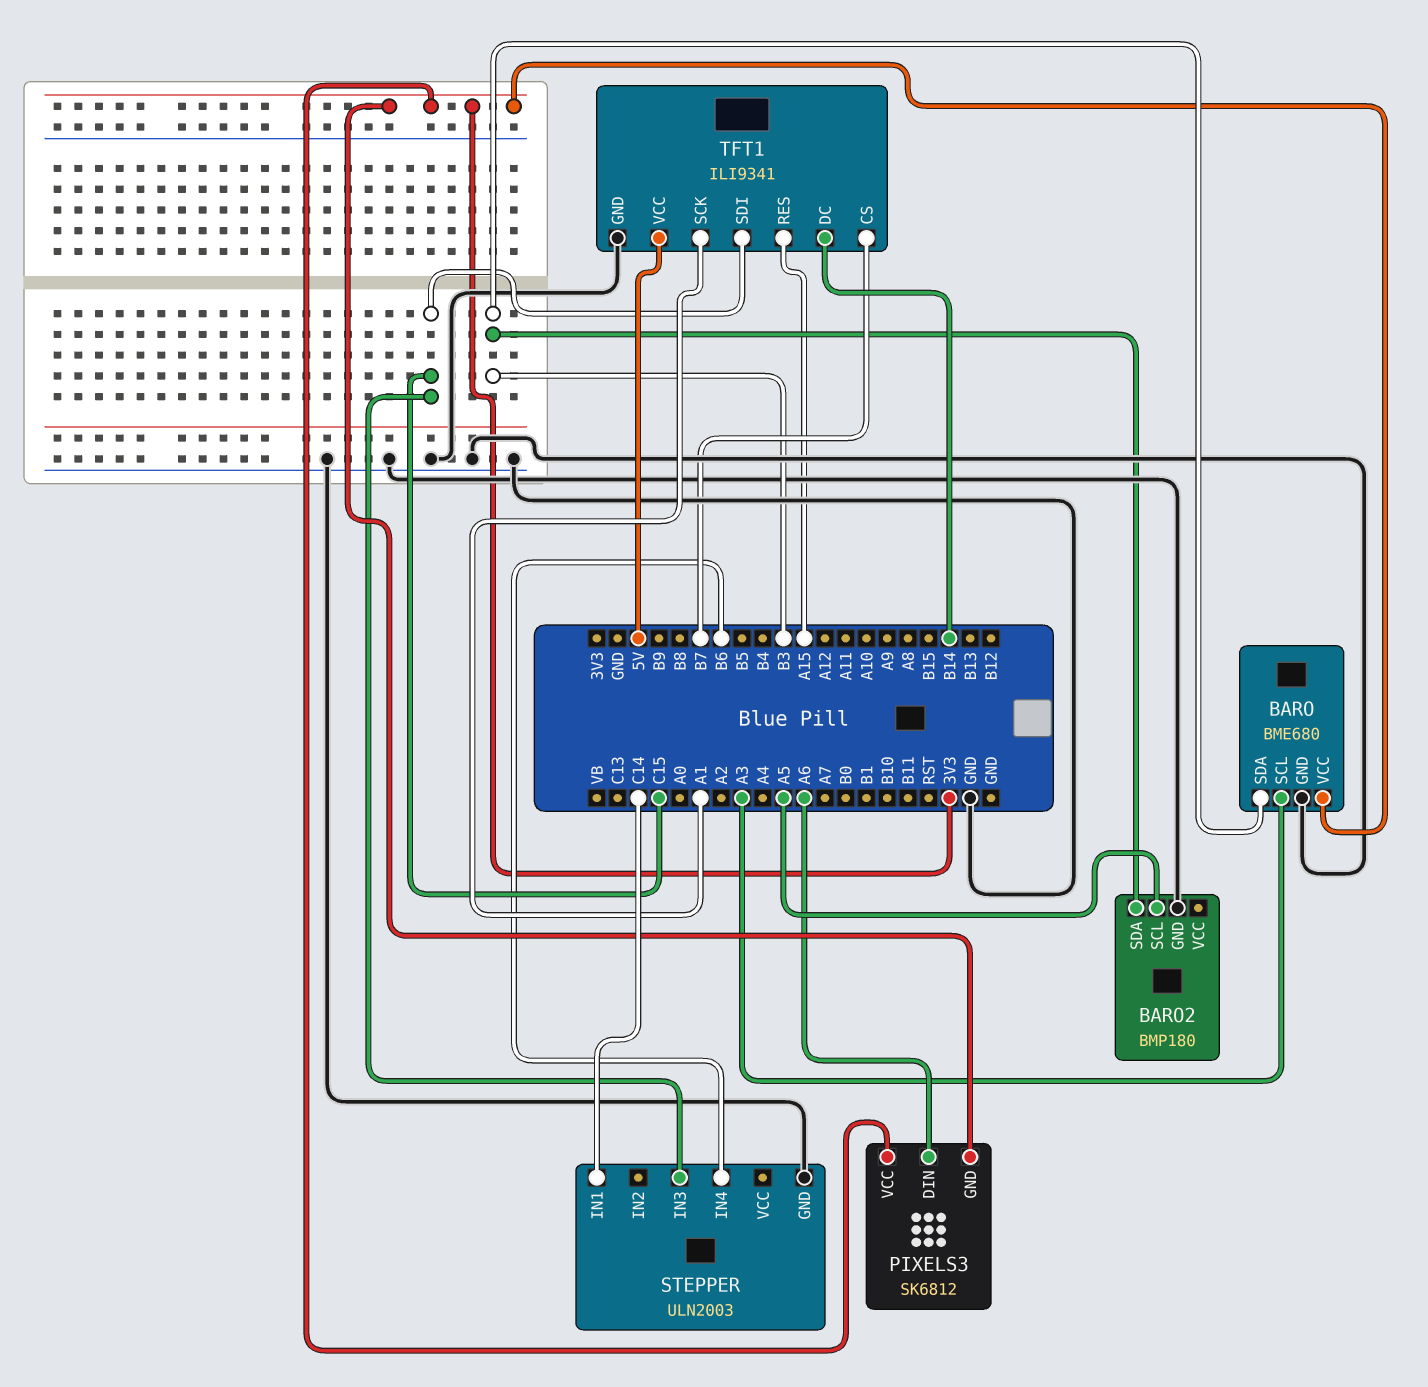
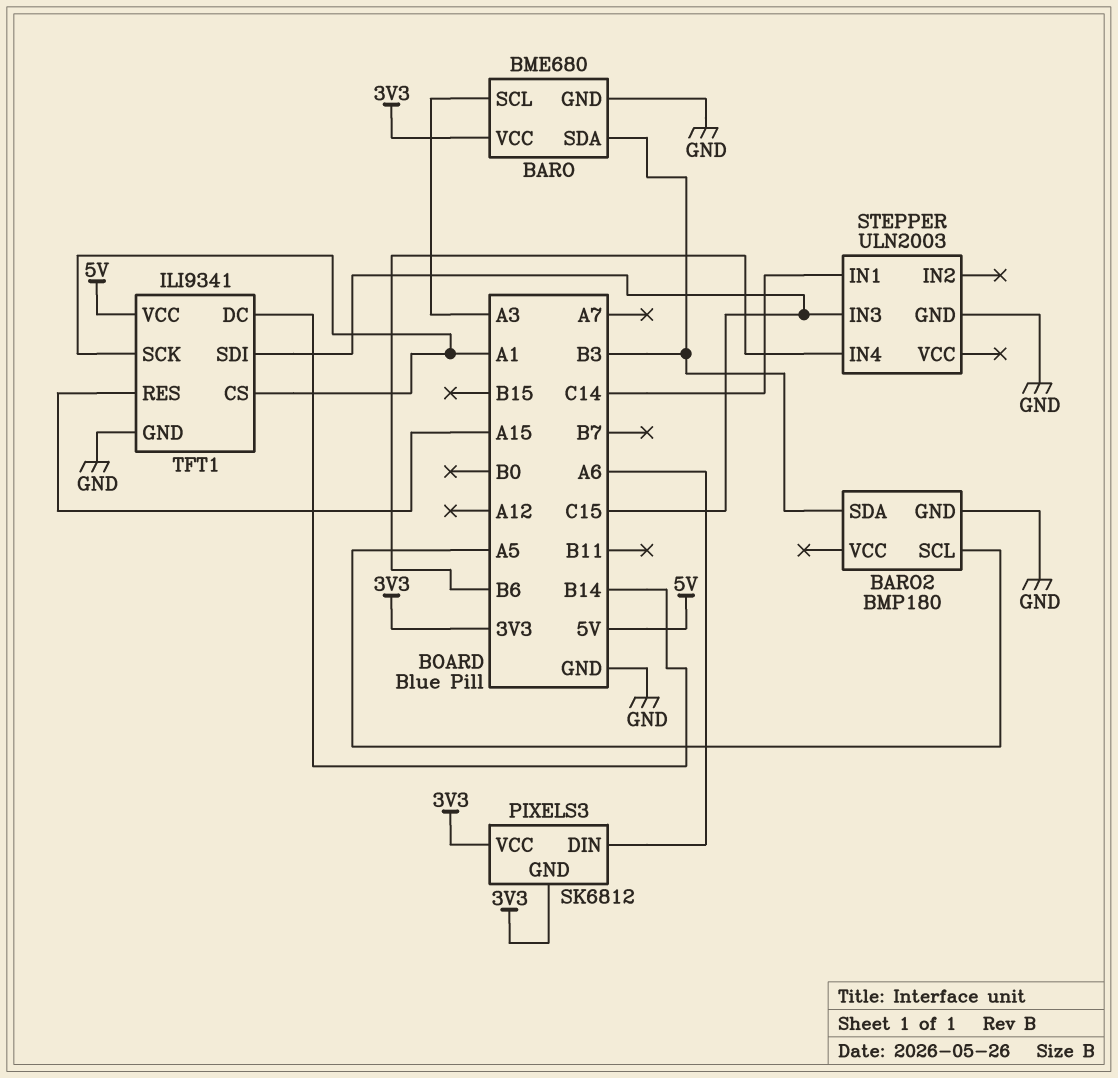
TFT1 pin CS: B7 -> A1

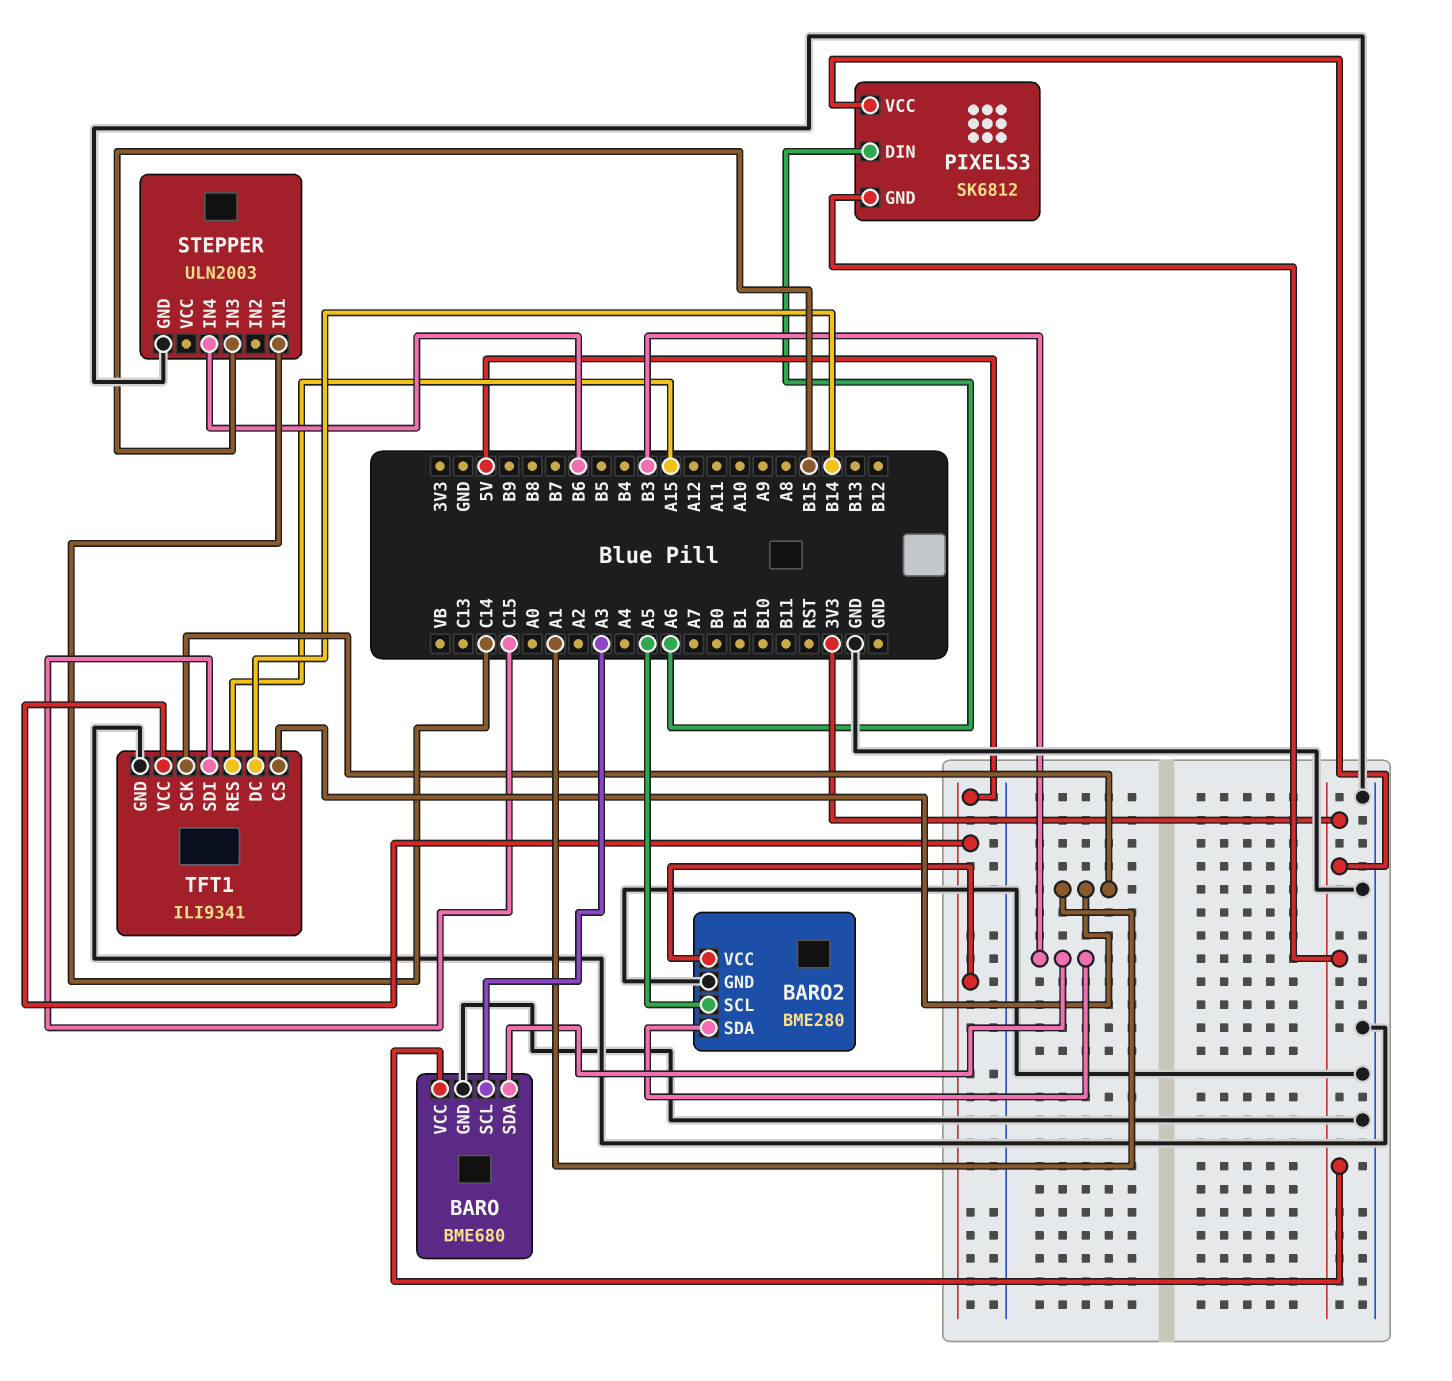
BARO2: BMP180 -> BME280
BARO2 pin VCC: none -> 5V
STEPPER pin IN3: C15 -> B15

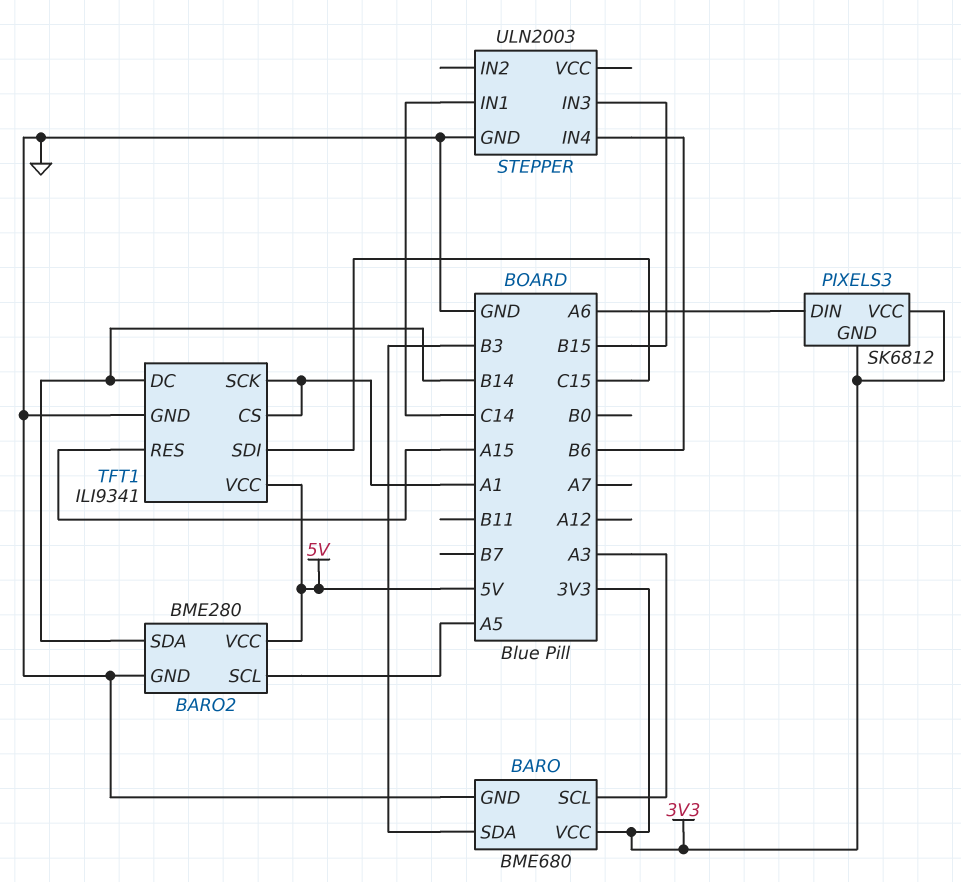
BARO2 pin SDA: B3 -> B14

